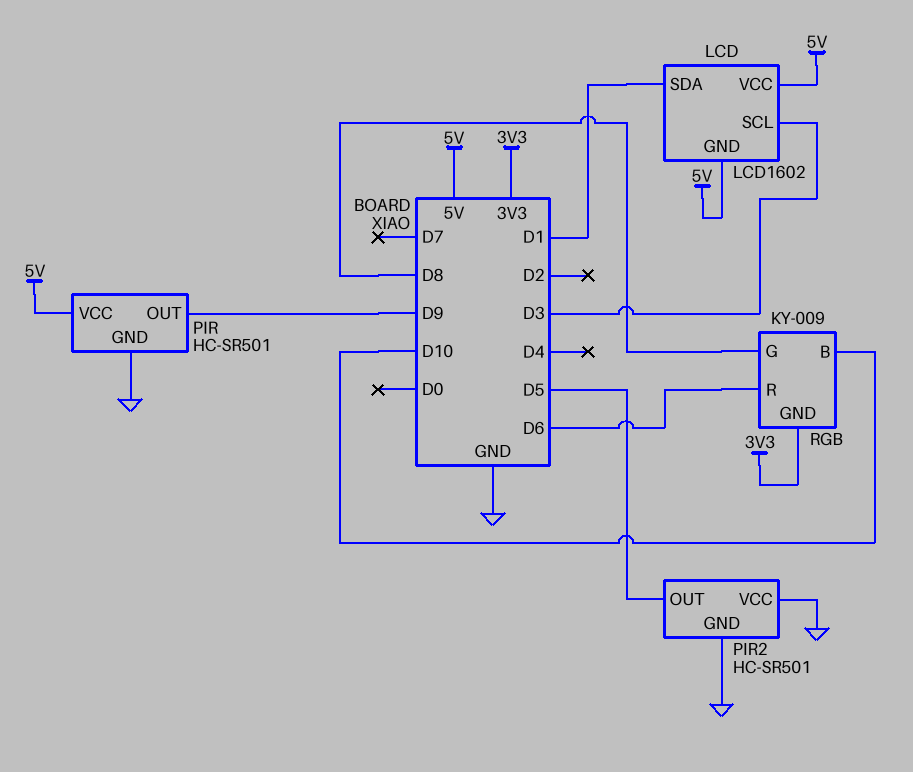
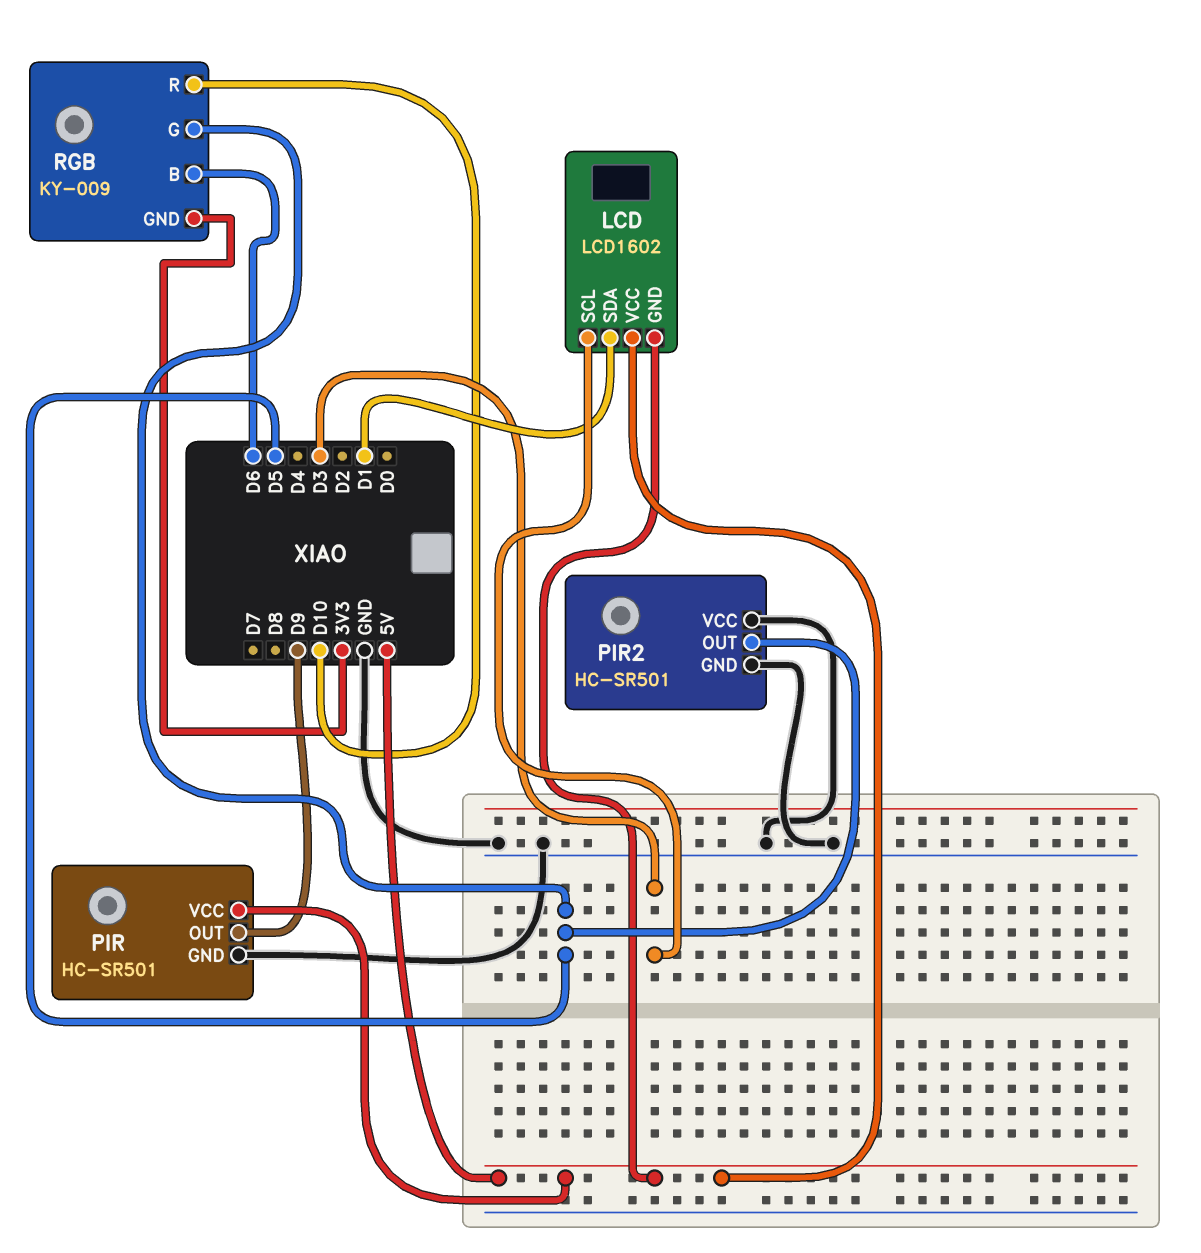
RGB pin B: D10 -> D6
RGB pin G: D8 -> D5
RGB pin R: D6 -> D10

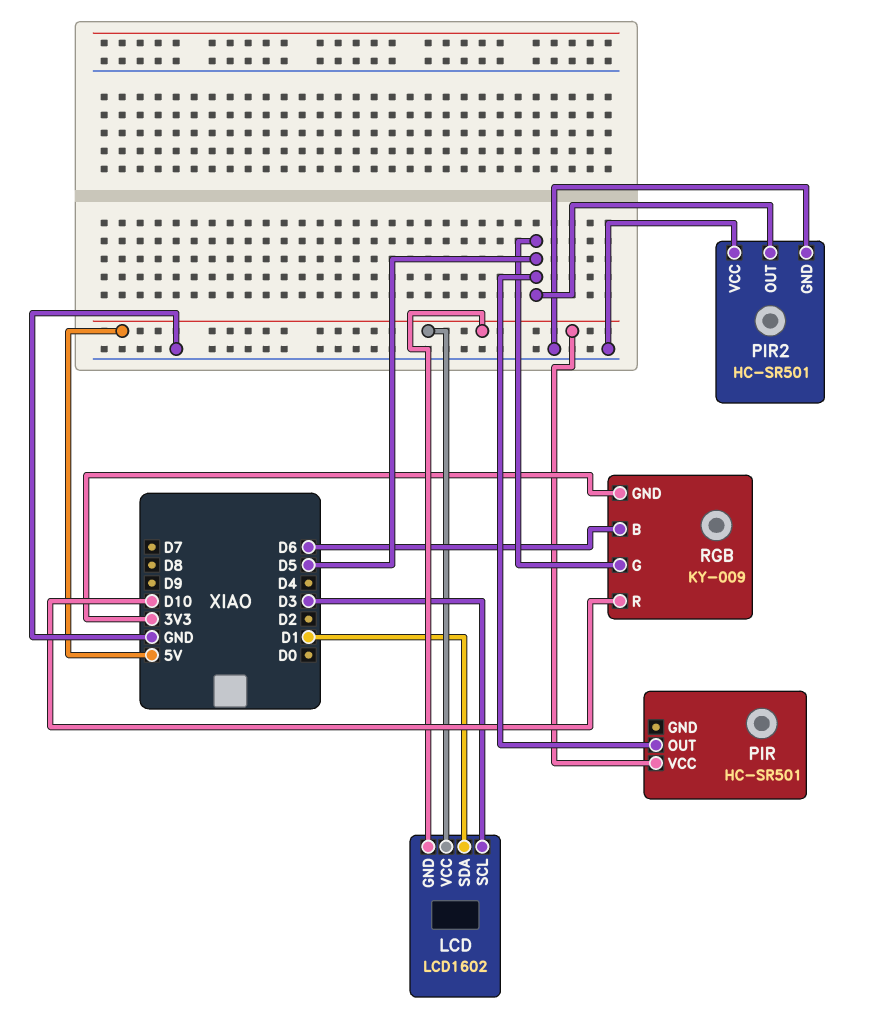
PIR pin GND: GND -> none
PIR pin OUT: D9 -> D5

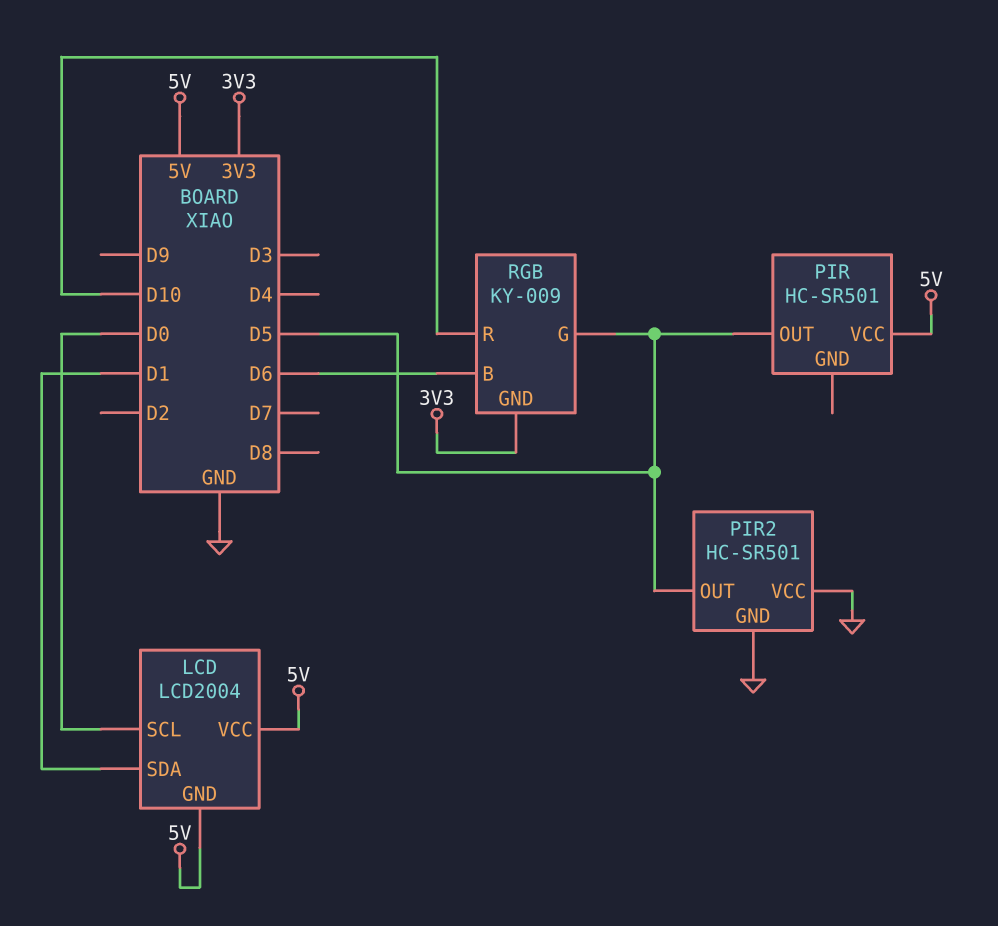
LCD: LCD1602 -> LCD2004
LCD pin SCL: D3 -> D0

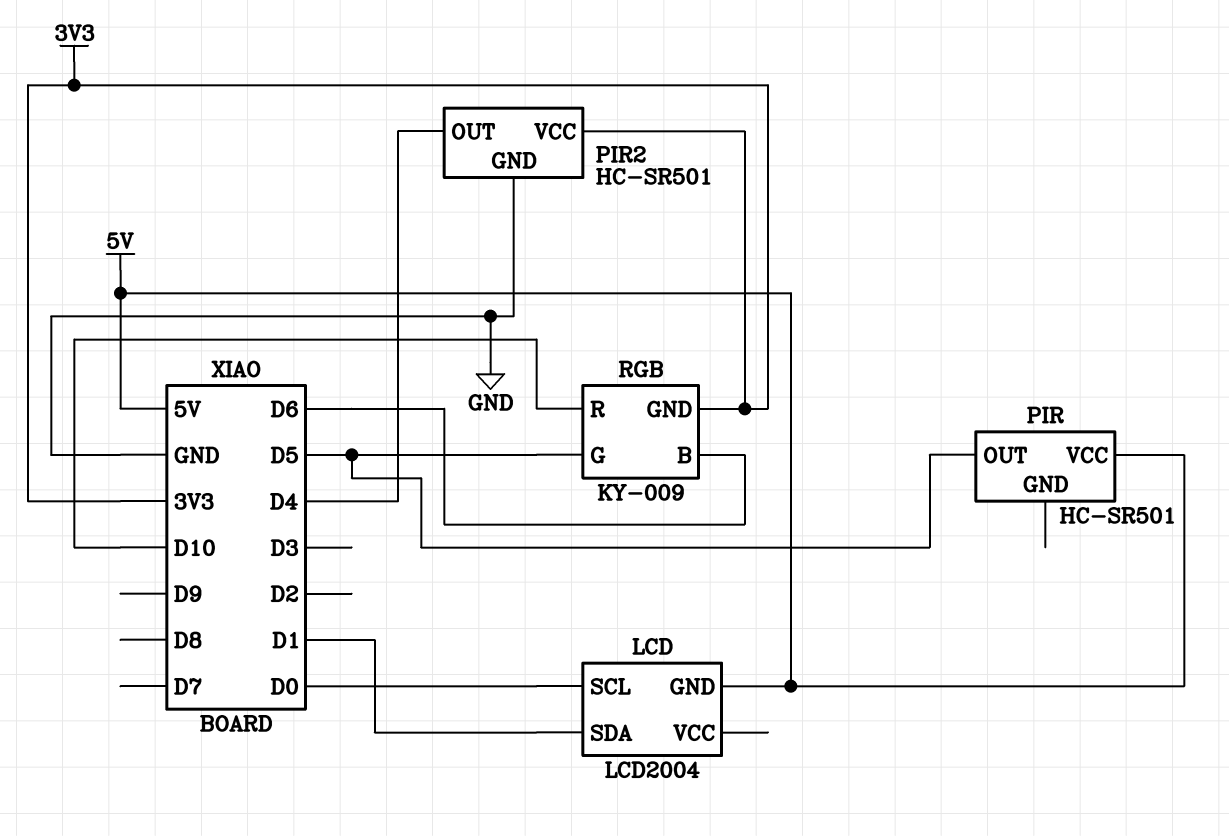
LCD pin VCC: 5V -> none
PIR2 pin OUT: D5 -> D4
PIR2 pin VCC: GND -> 3V3

